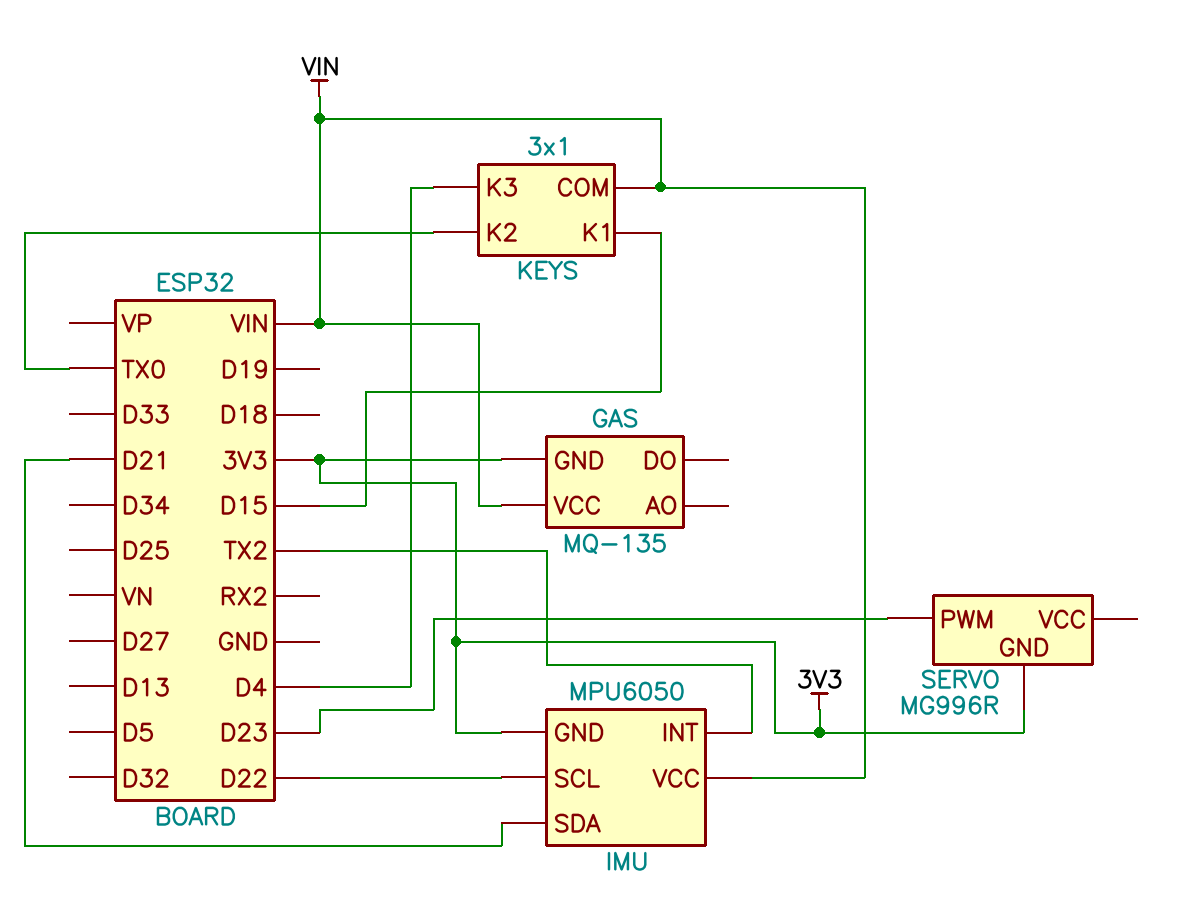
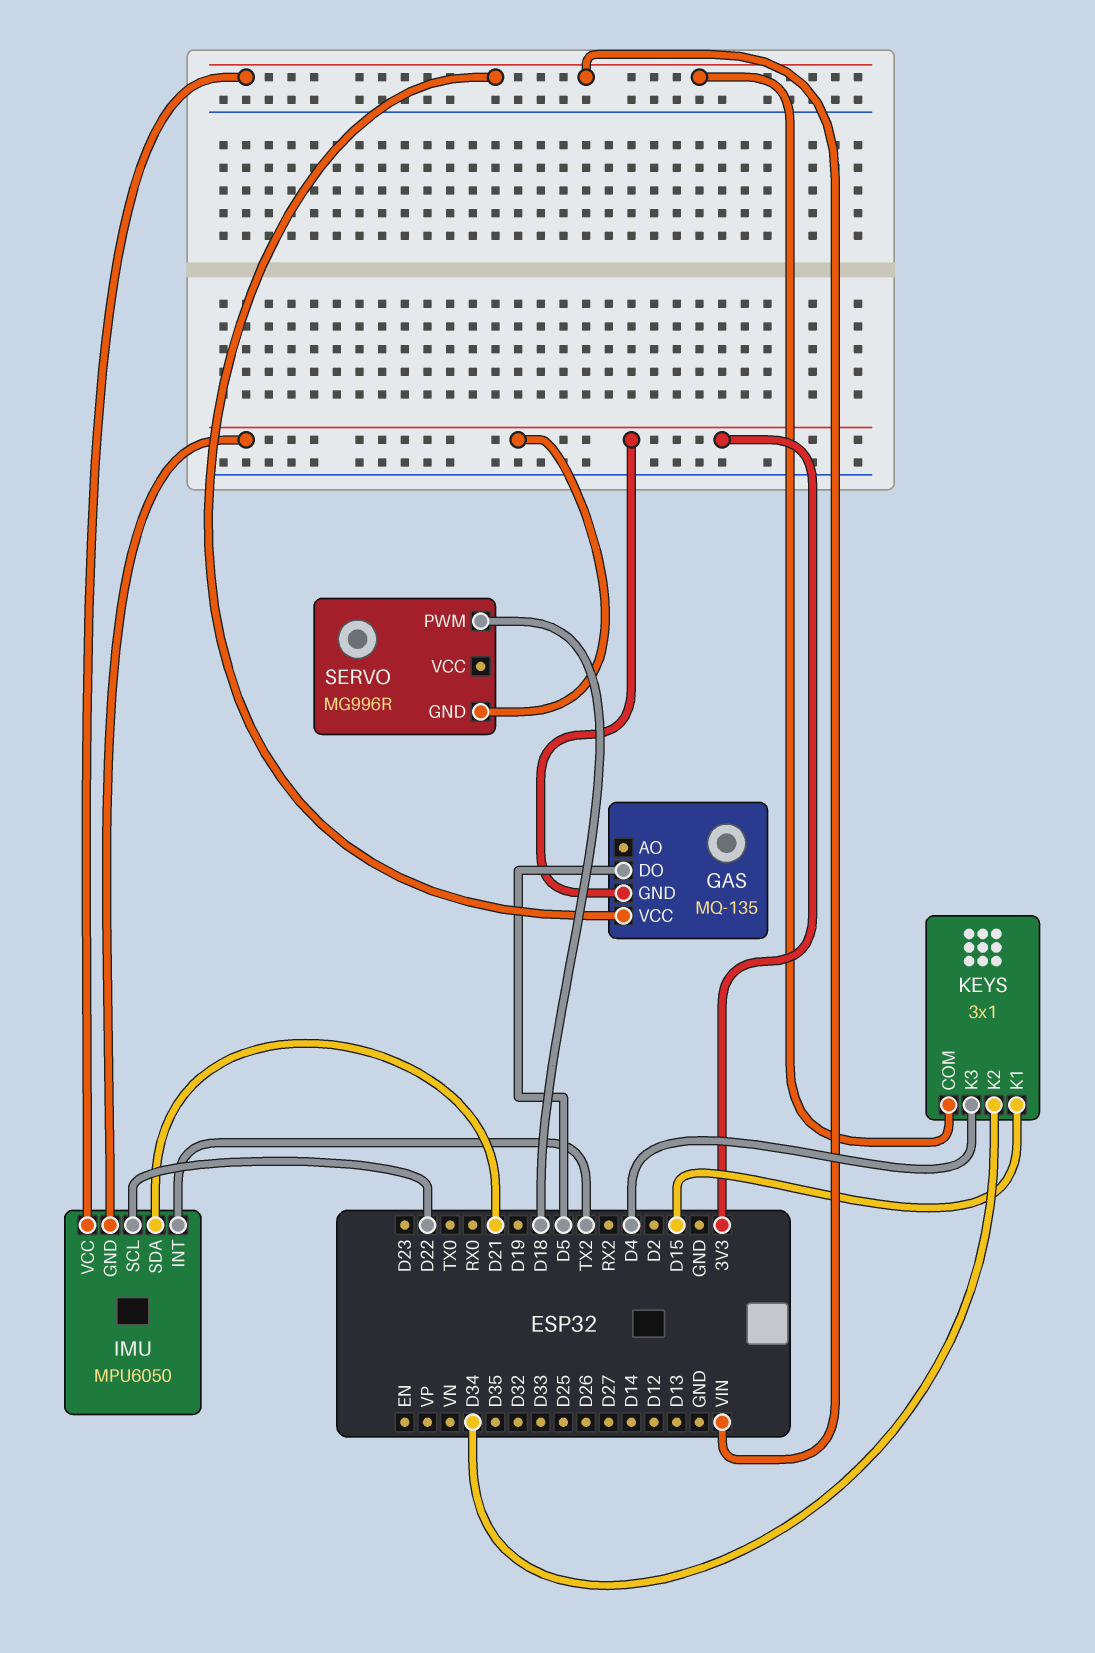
GAS pin DO: none -> D5
KEYS pin K2: TX0 -> D34
SERVO pin PWM: D23 -> D18

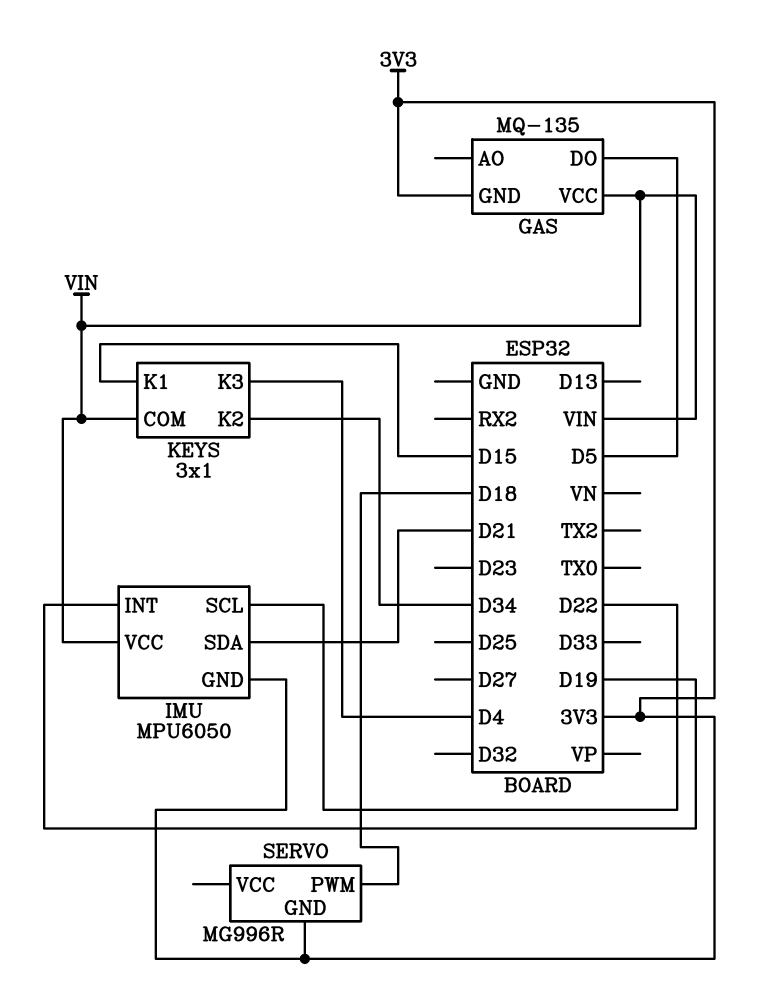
IMU pin INT: TX2 -> D19

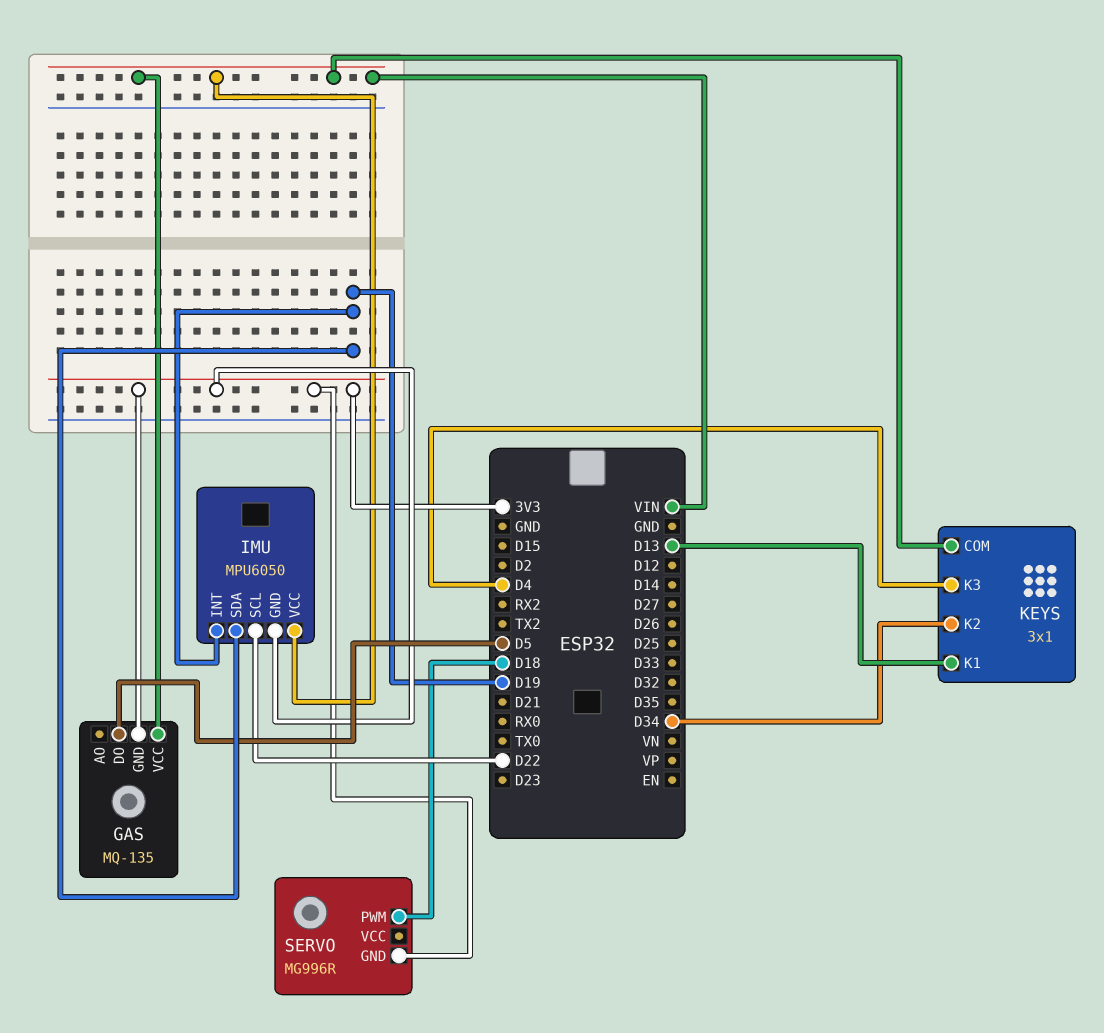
IMU pin SDA: D21 -> D19
KEYS pin K1: D15 -> D13

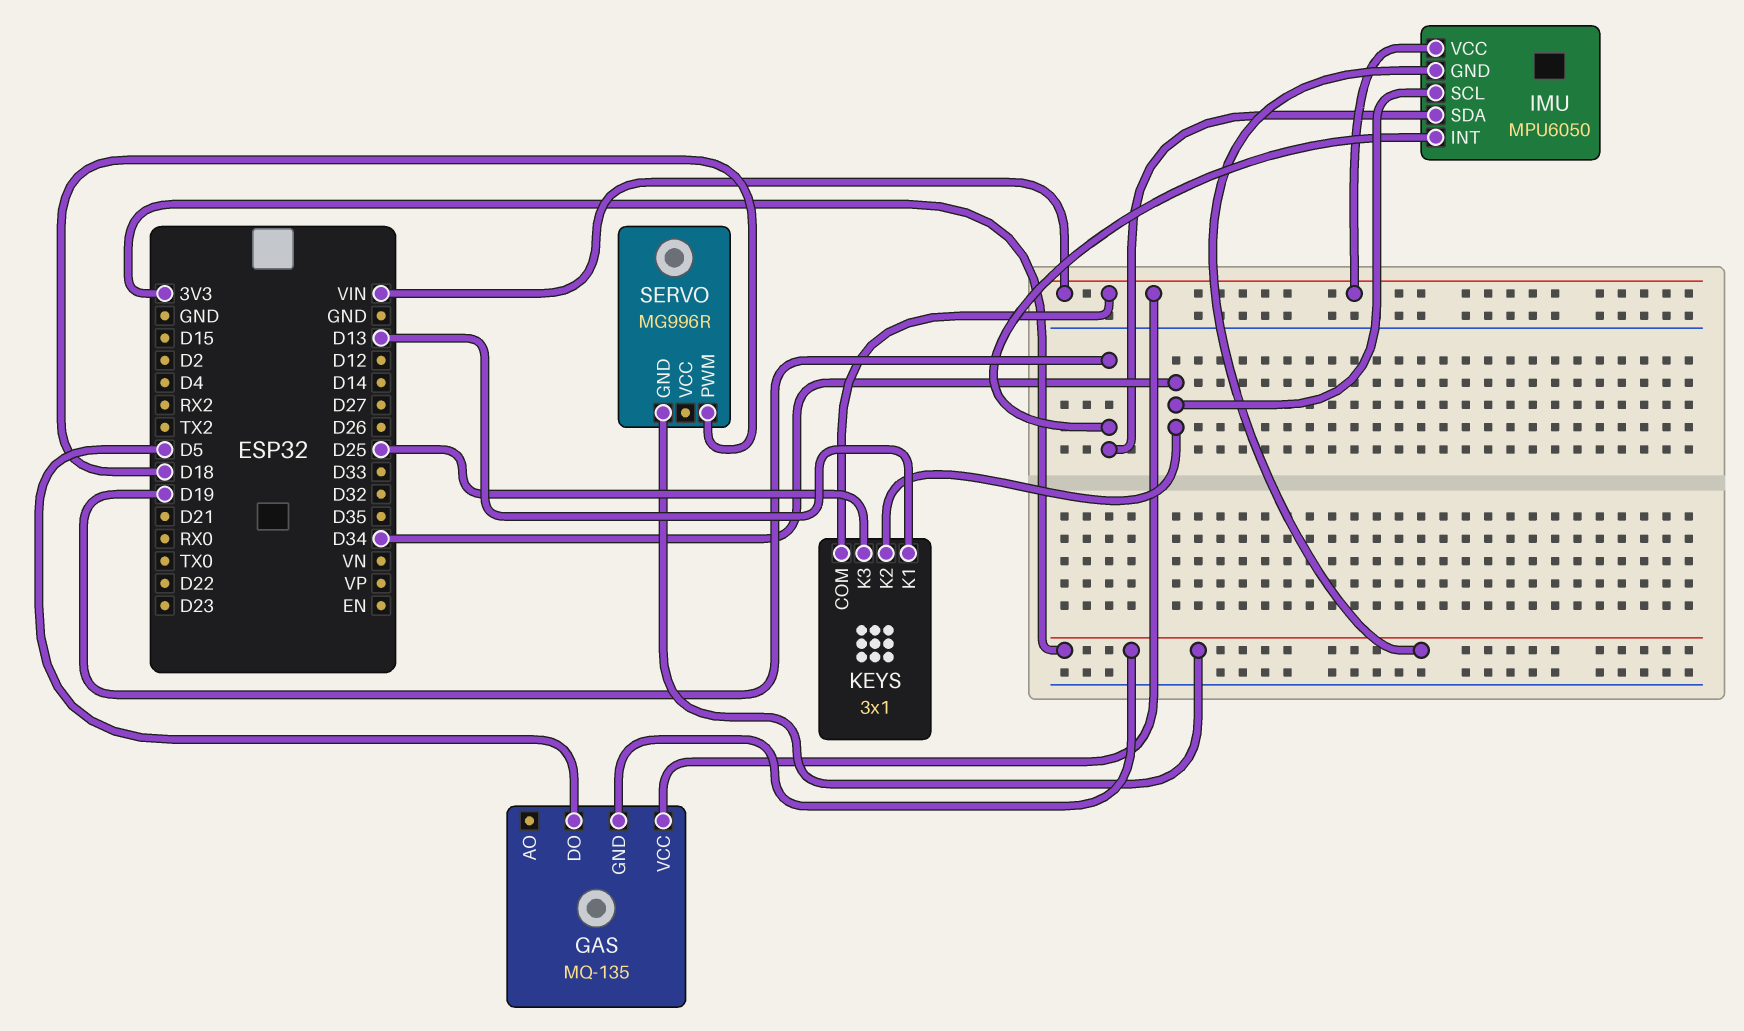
IMU pin SCL: D22 -> D34
KEYS pin K3: D4 -> D25

